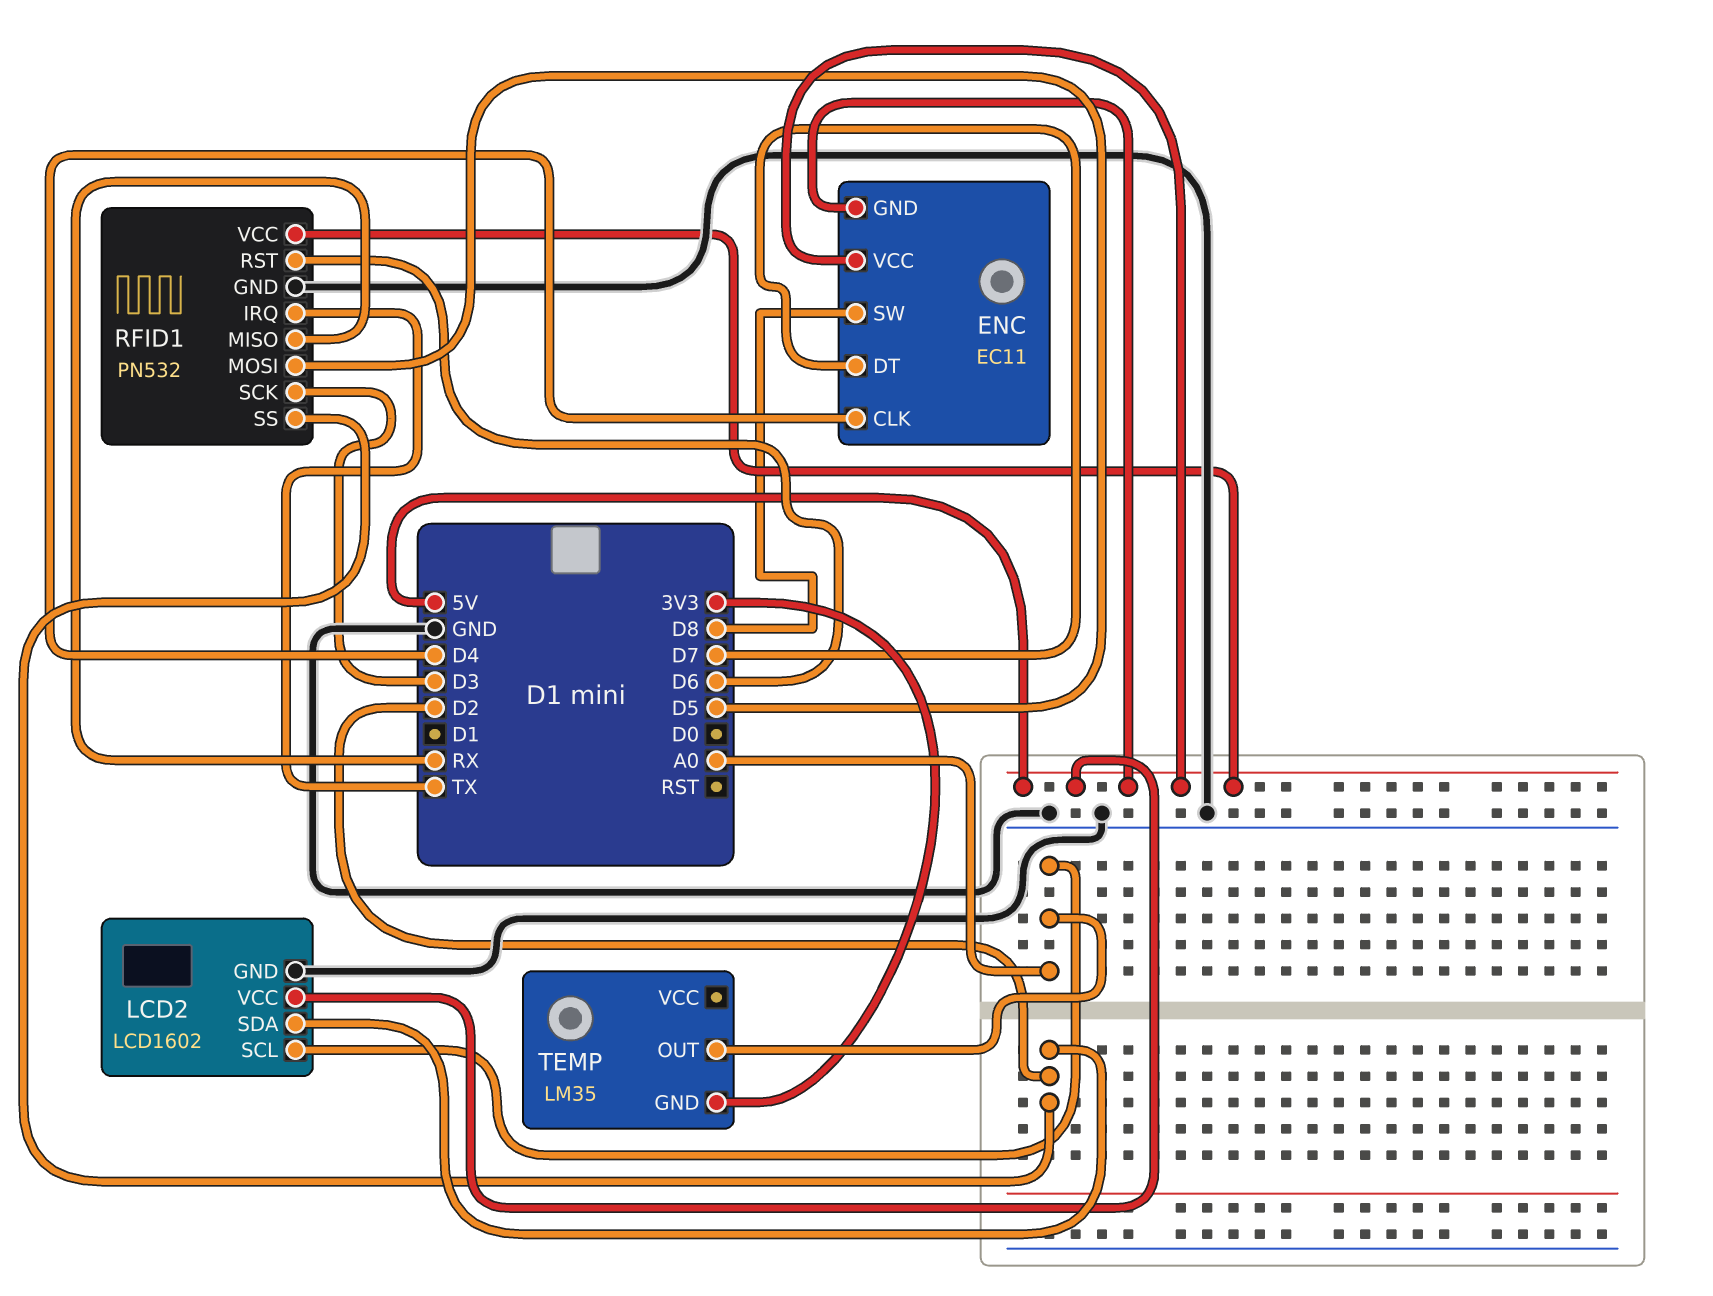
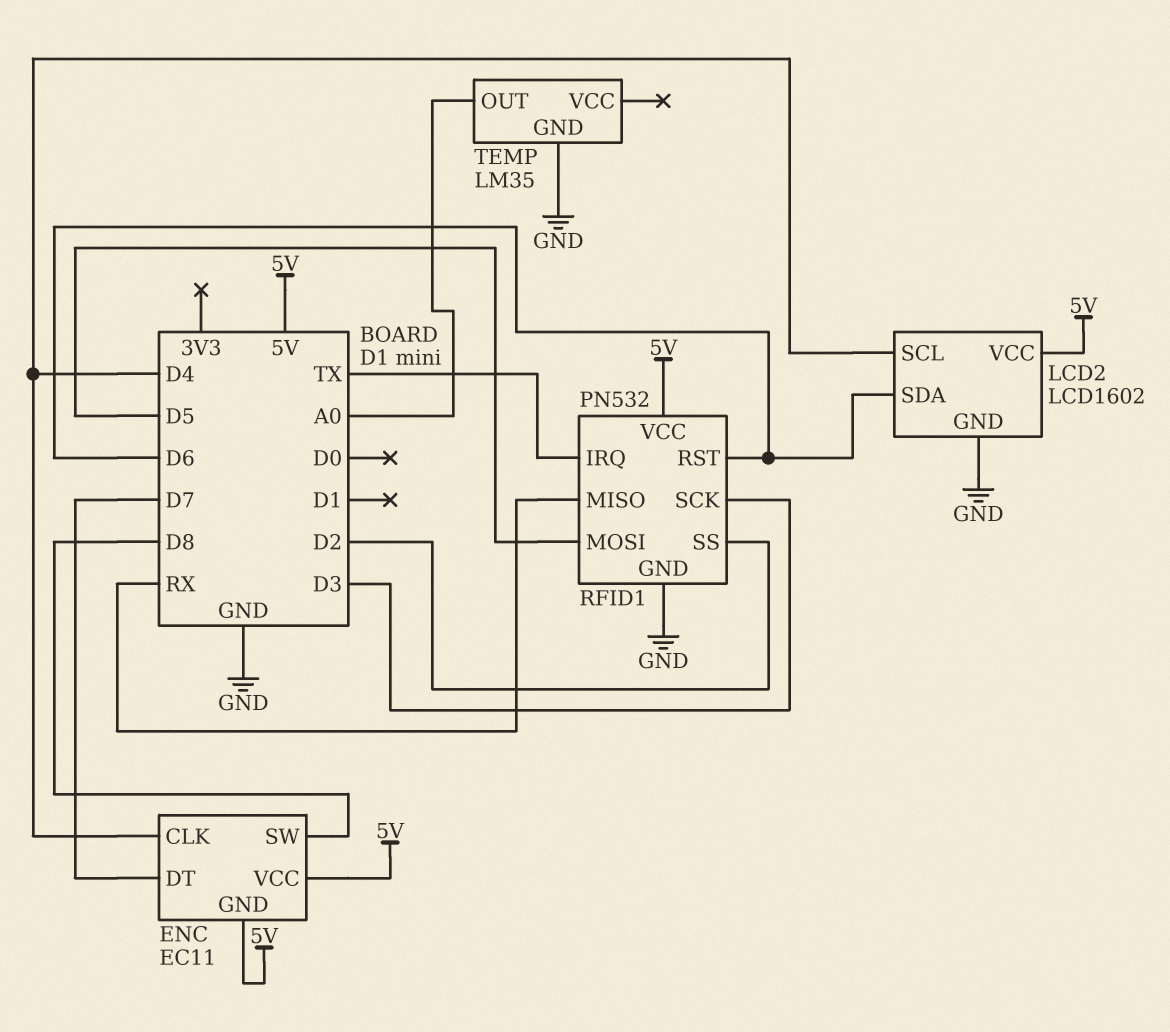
LCD2 pin SCL: A0 -> D4
LCD2 pin SDA: D2 -> D6
TEMP pin GND: 3V3 -> GND

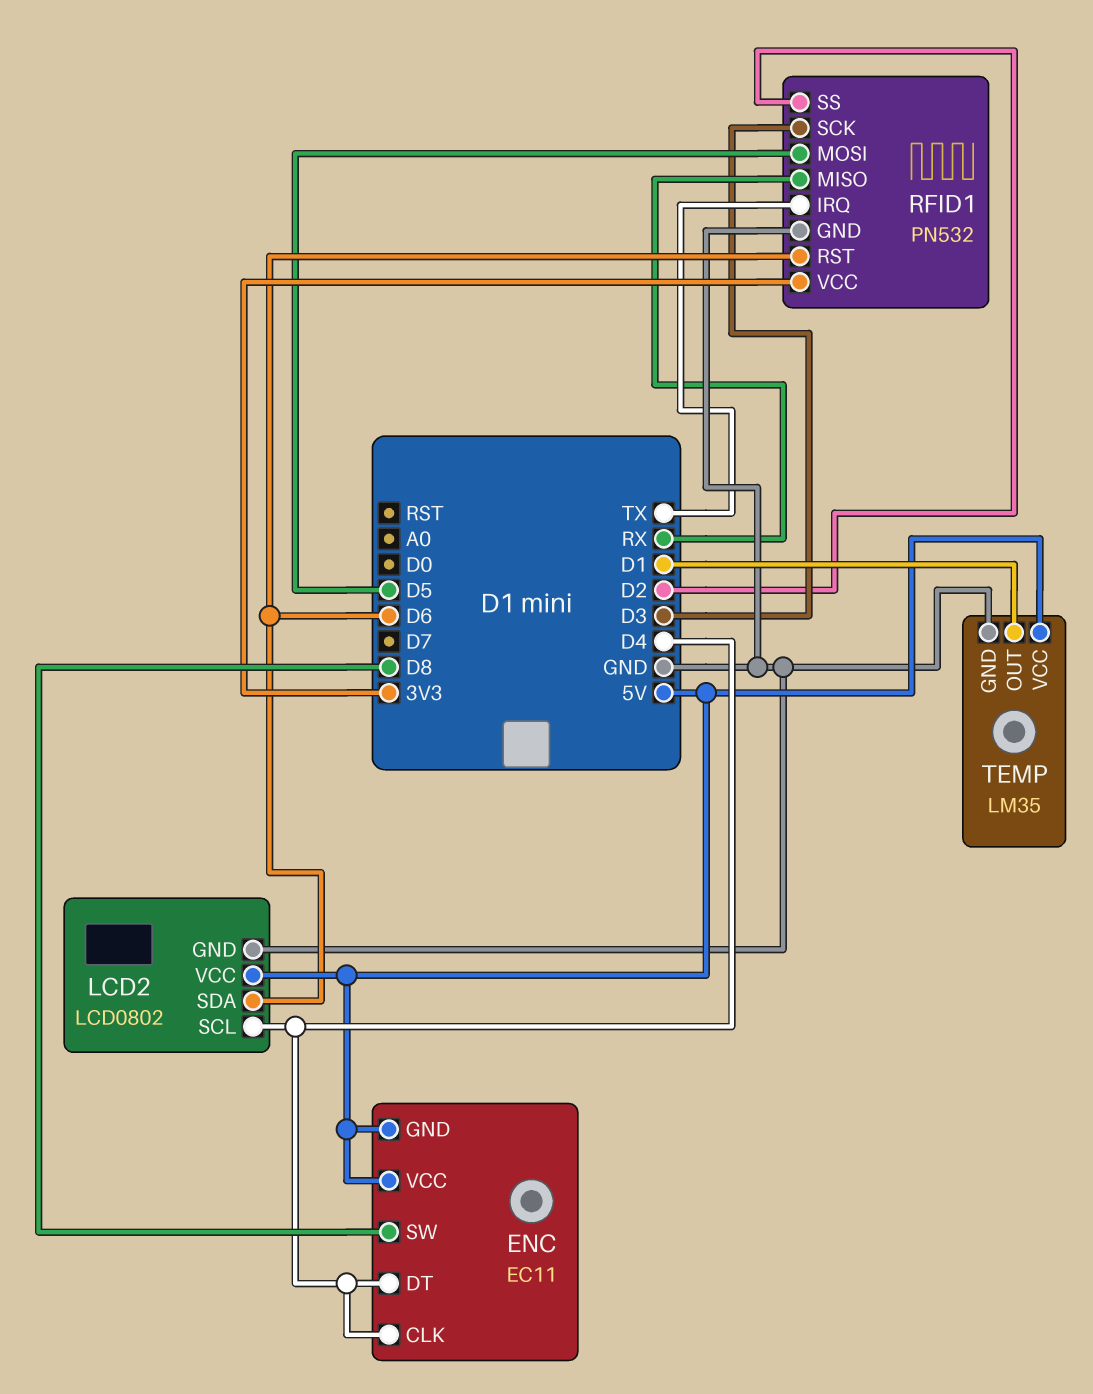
ENC pin DT: D7 -> D4
LCD2: LCD1602 -> LCD0802
RFID1 pin VCC: 5V -> 3V3
TEMP pin OUT: A0 -> D1
TEMP pin VCC: none -> 5V

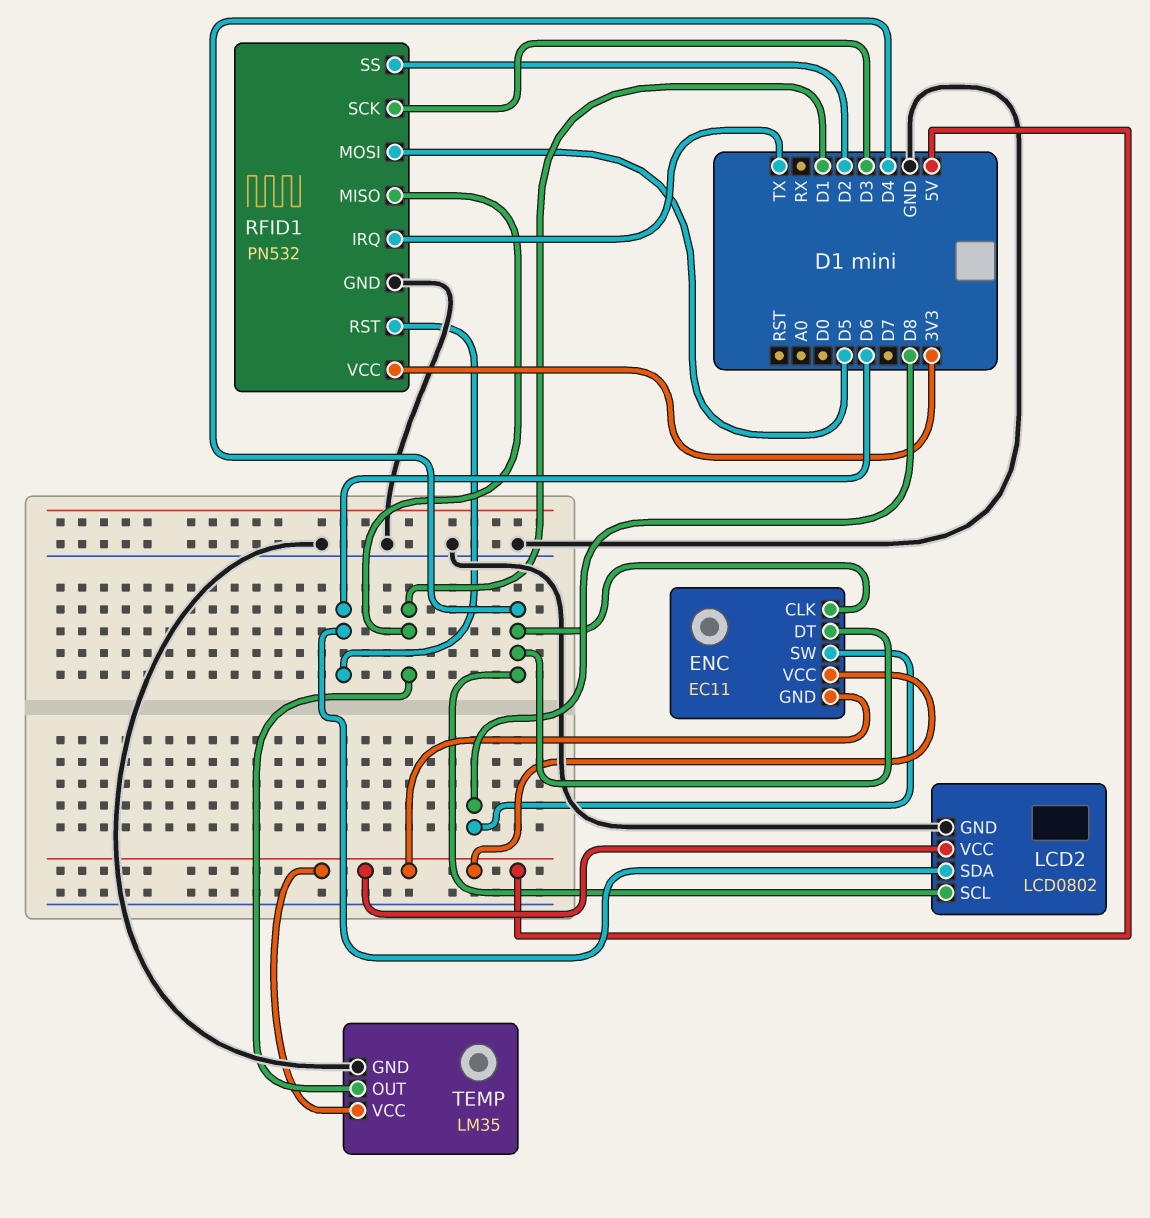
RFID1 pin MISO: RX -> D1

